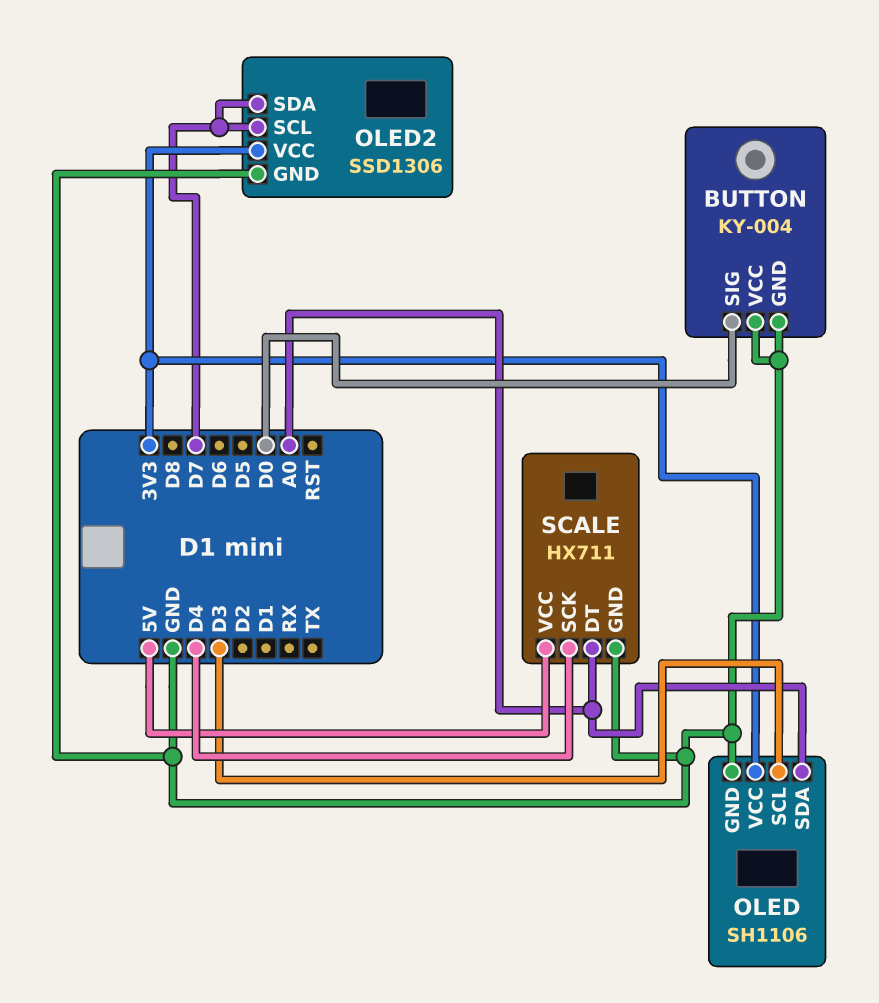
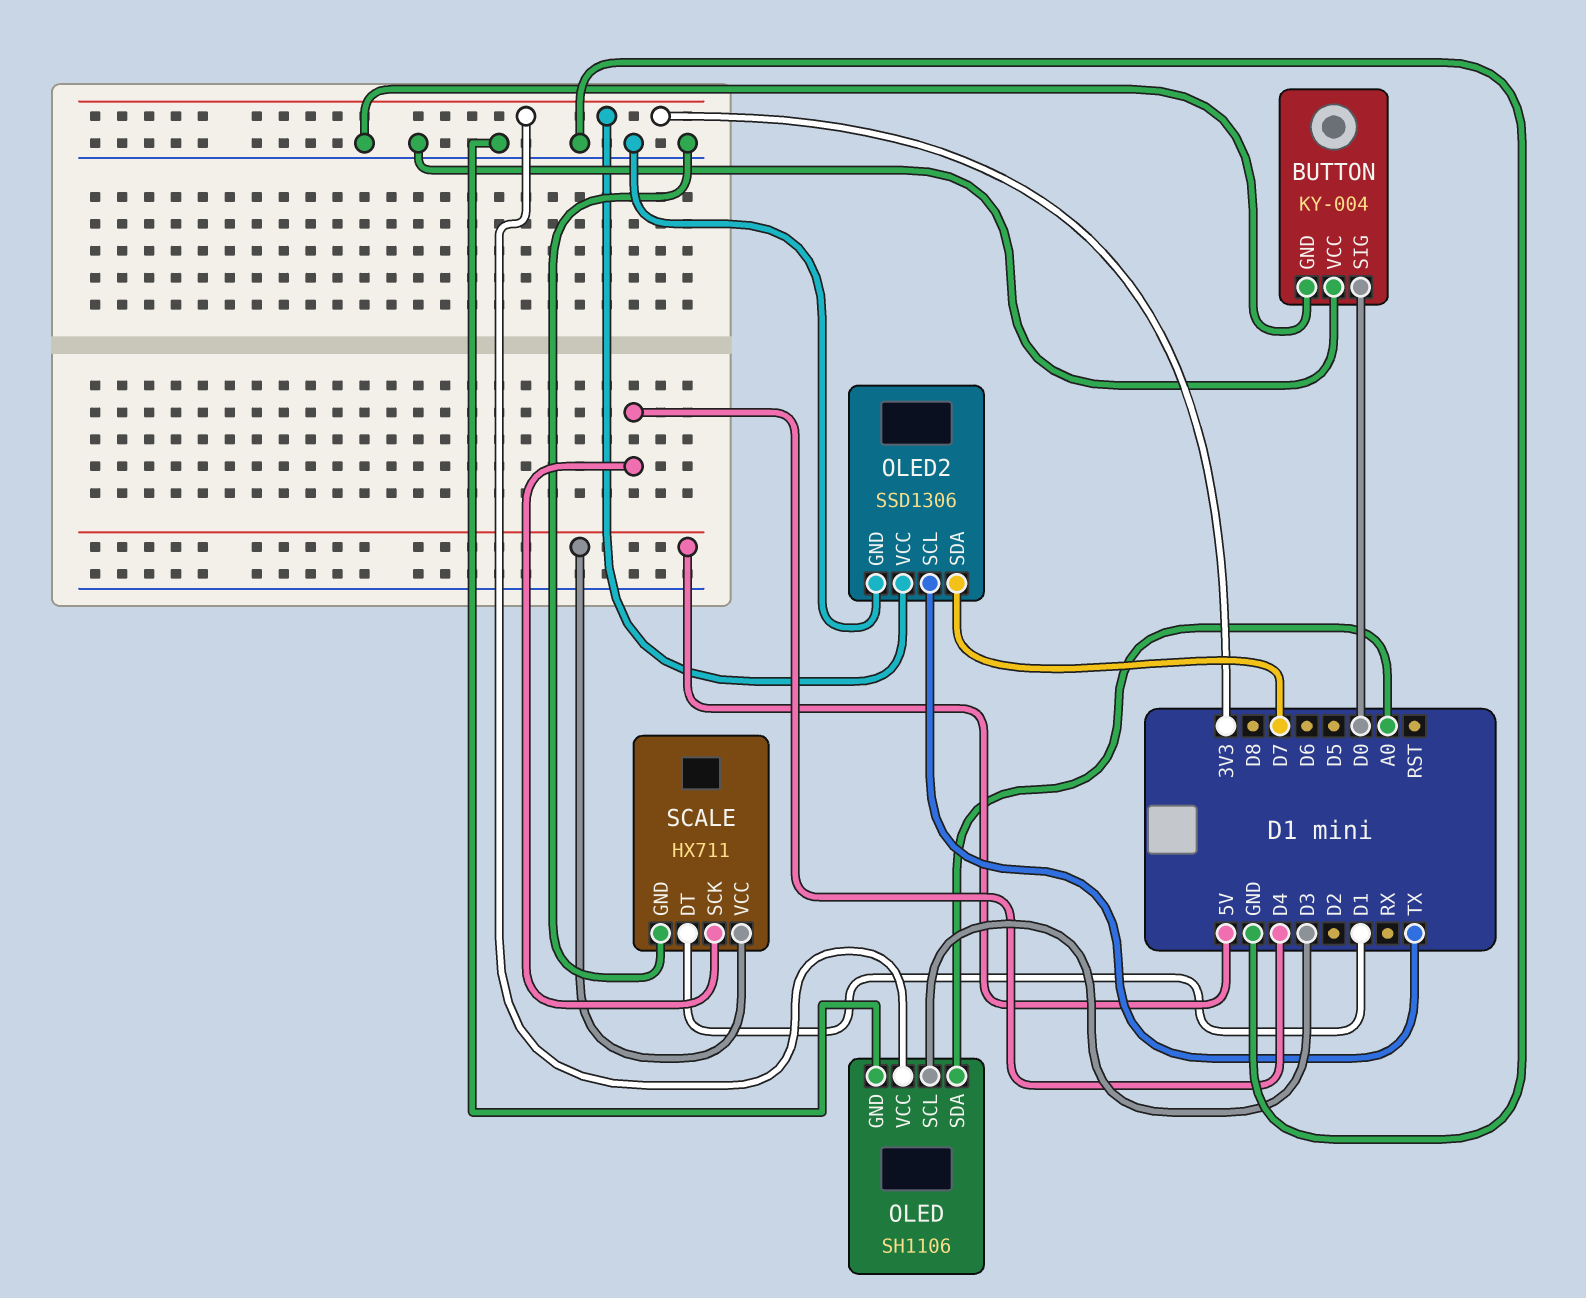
OLED2 pin SCL: D7 -> TX
SCALE pin DT: A0 -> D1

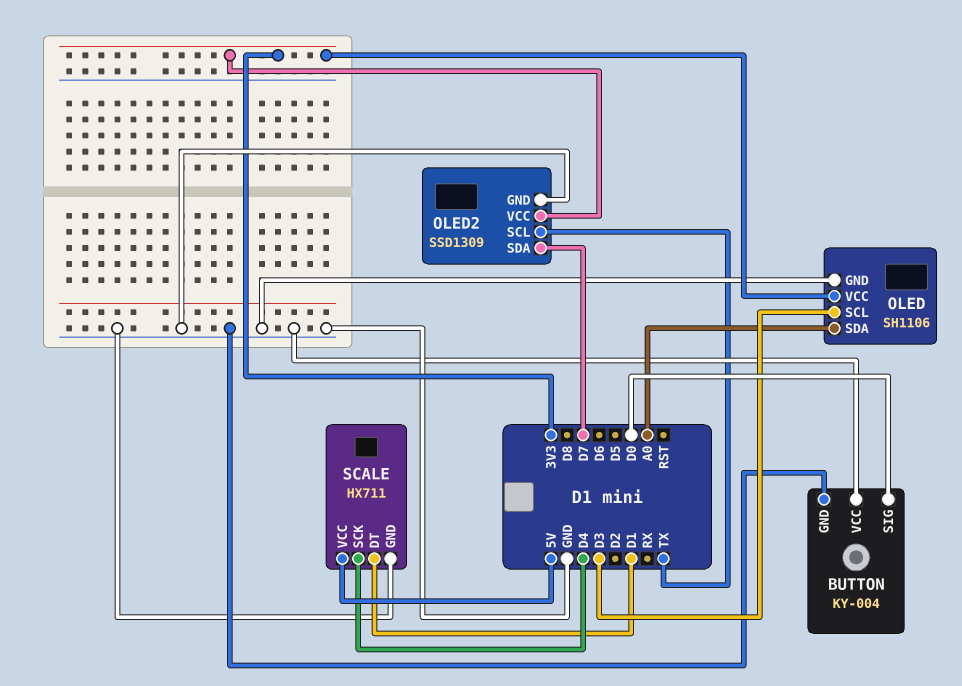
OLED2: SSD1306 -> SSD1309

